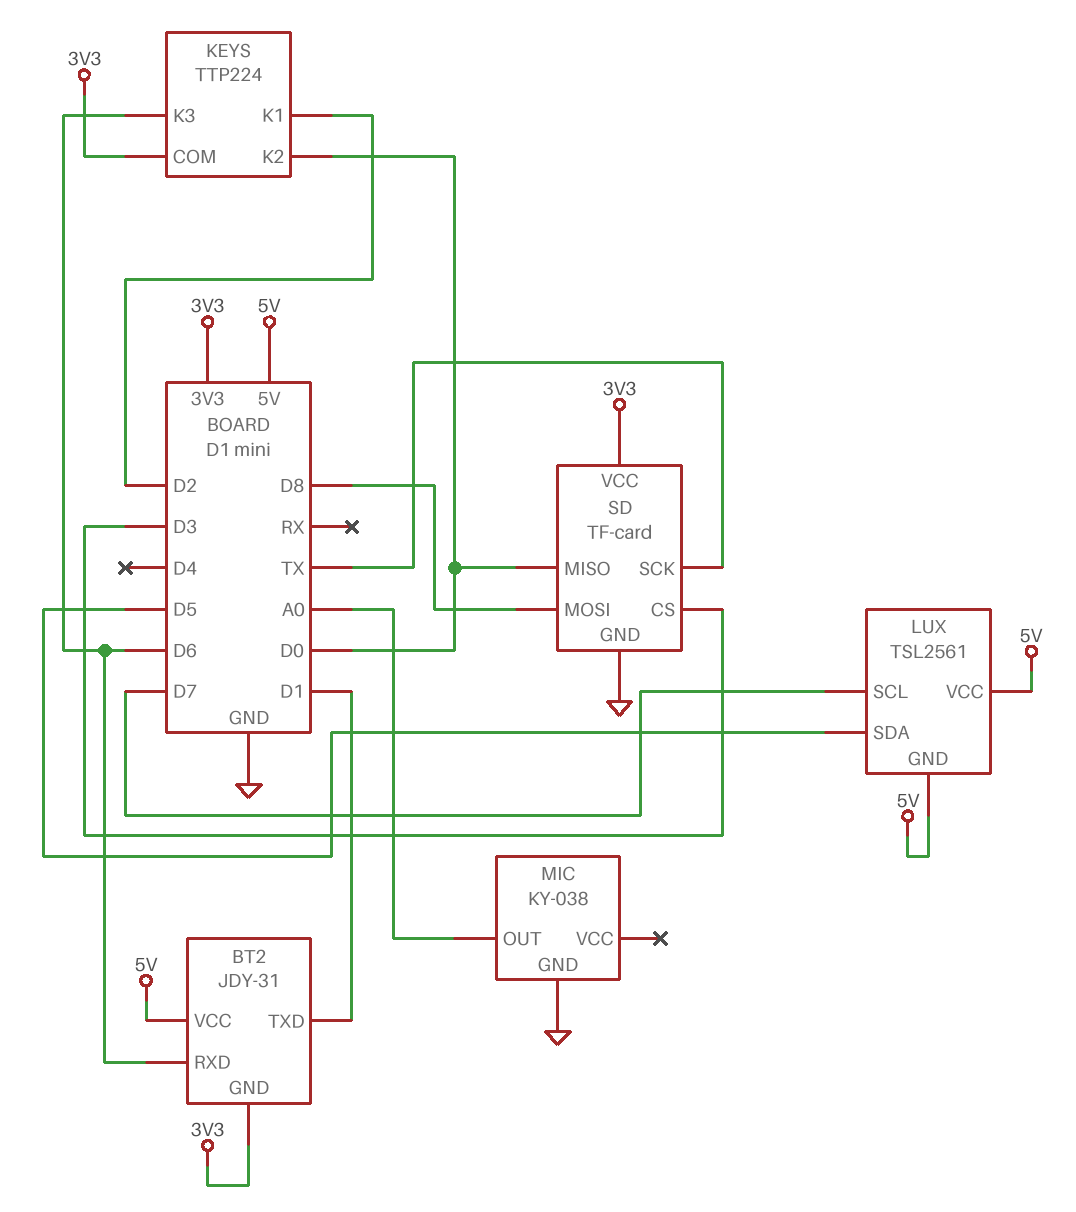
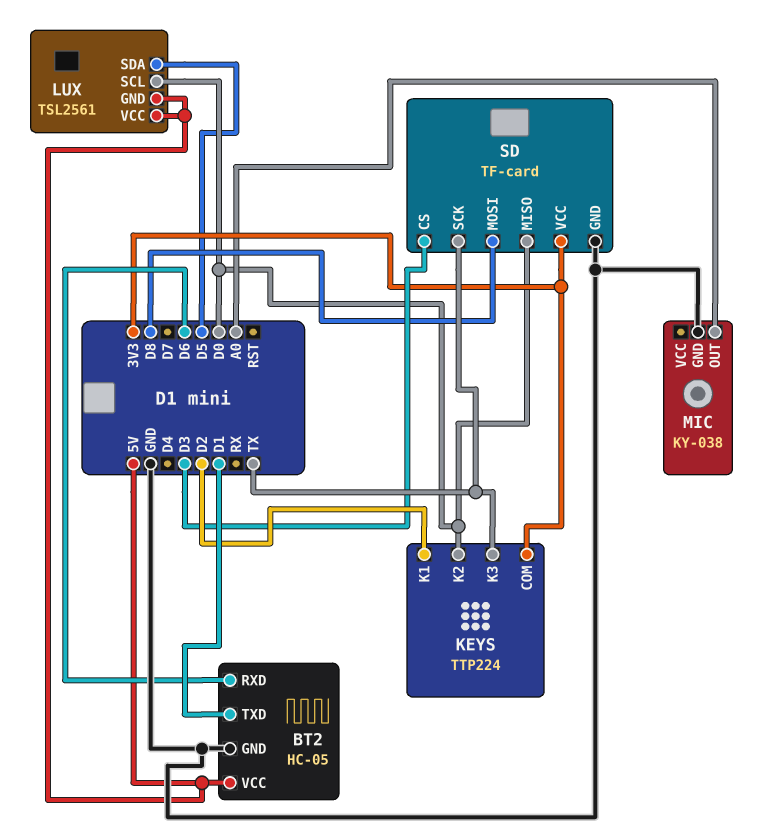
BT2: JDY-31 -> HC-05
BT2 pin GND: 3V3 -> GND
KEYS pin K3: D6 -> TX
LUX pin SCL: D7 -> D0

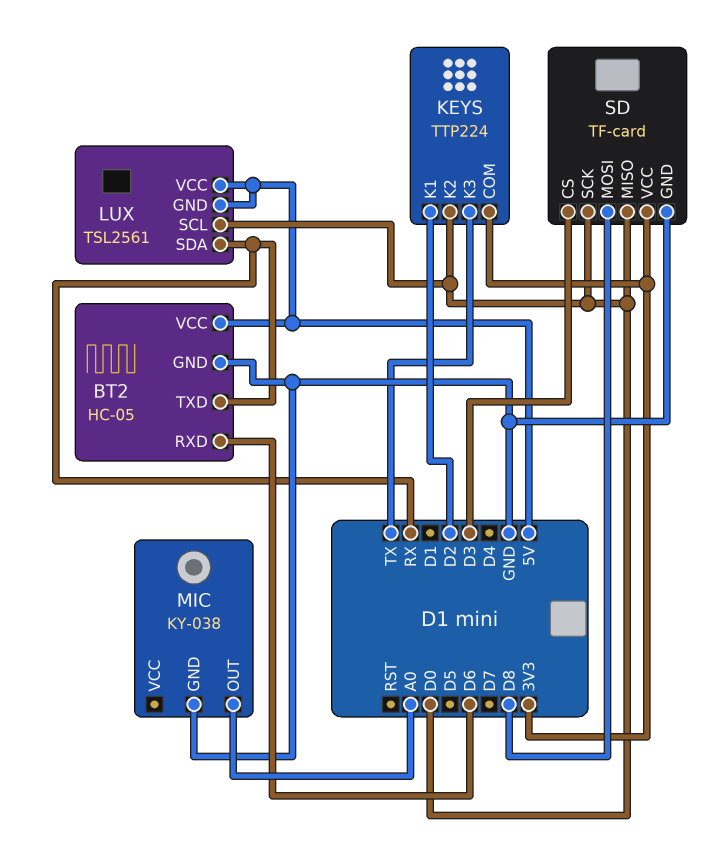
BT2 pin TXD: D1 -> RX
LUX pin SDA: D5 -> RX
SD pin SCK: TX -> D0

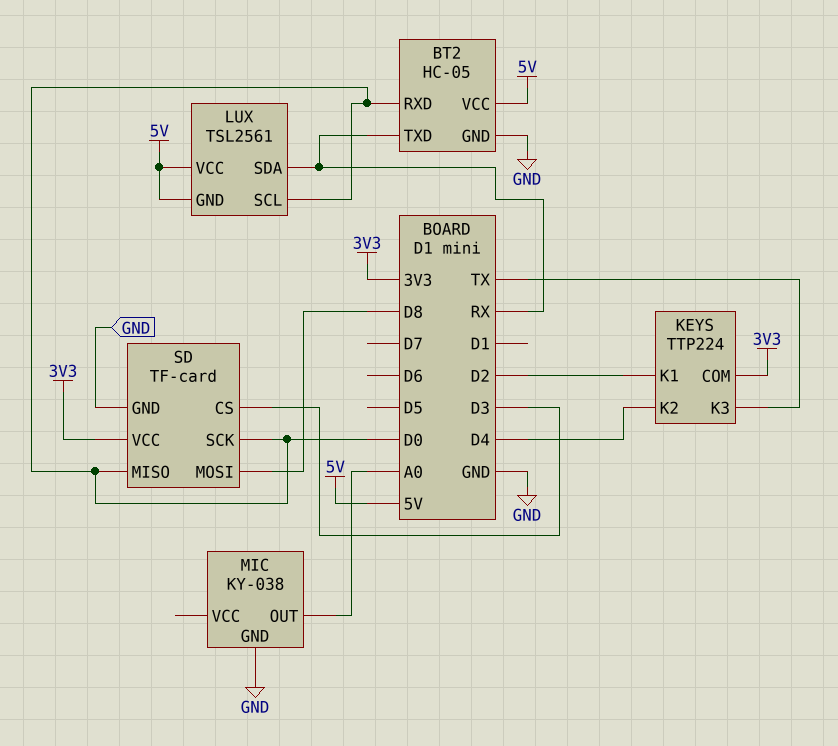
BT2 pin RXD: D6 -> D0
KEYS pin K2: D0 -> D4

